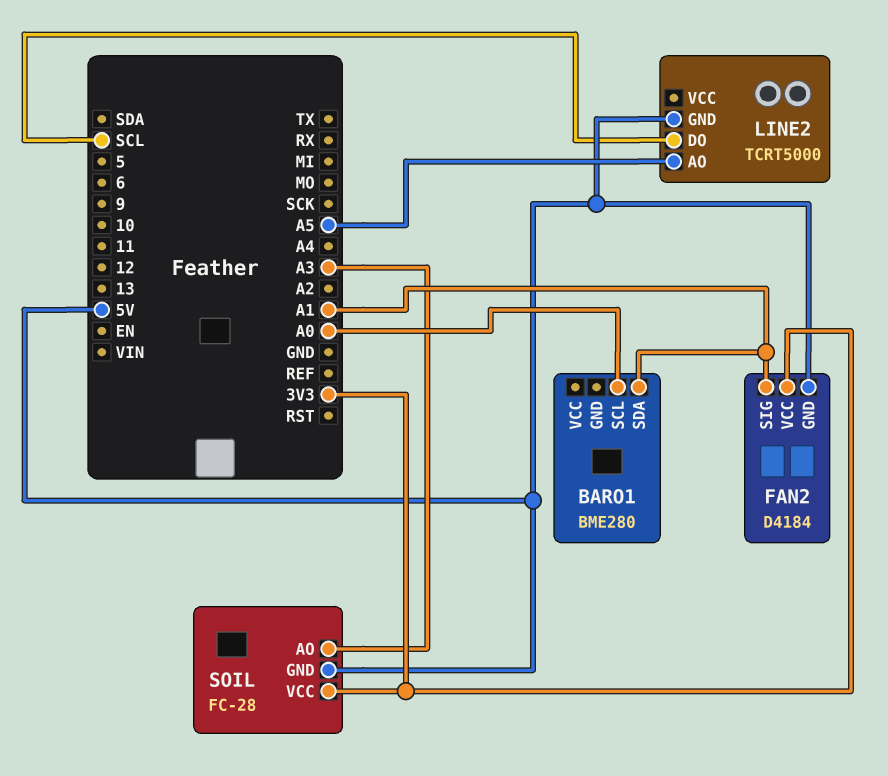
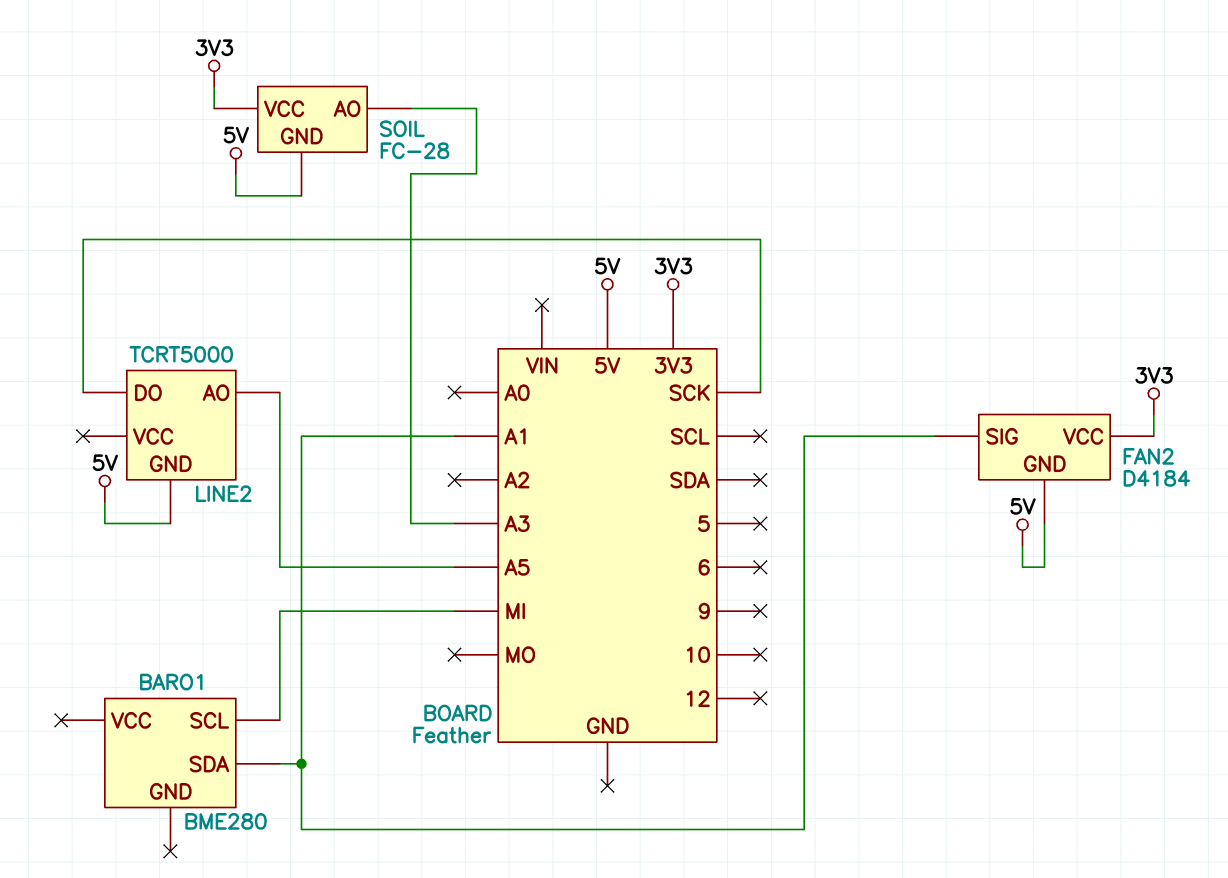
BARO1 pin SCL: A0 -> MI
LINE2 pin DO: SCL -> SCK

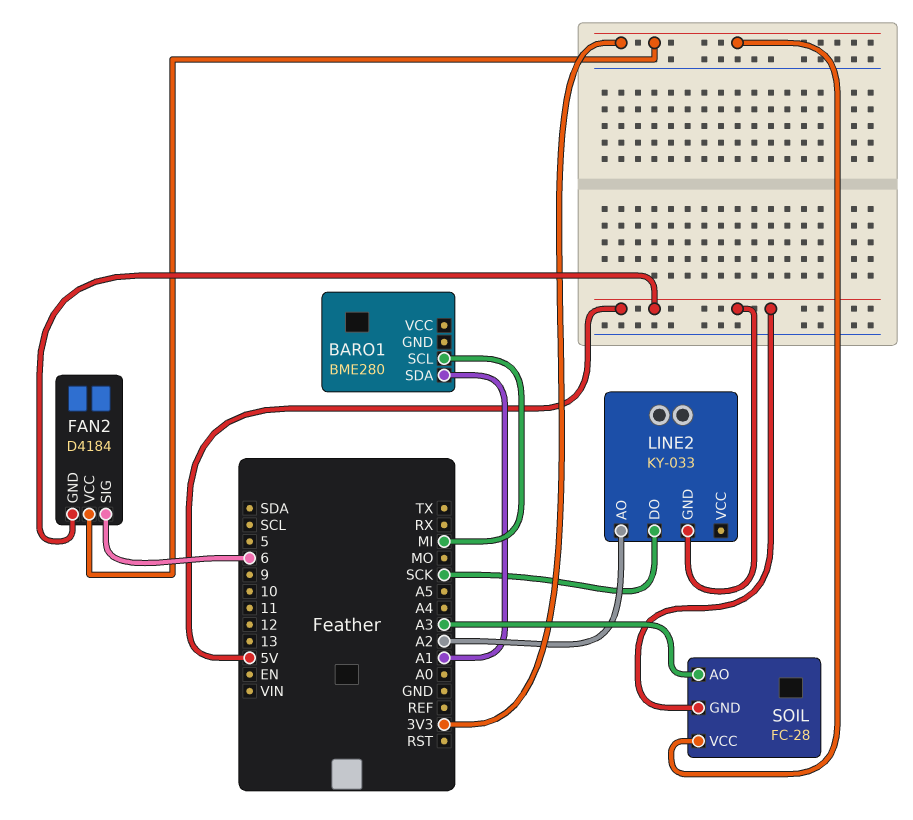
FAN2 pin SIG: A1 -> 6
LINE2: TCRT5000 -> KY-033
LINE2 pin AO: A5 -> A2

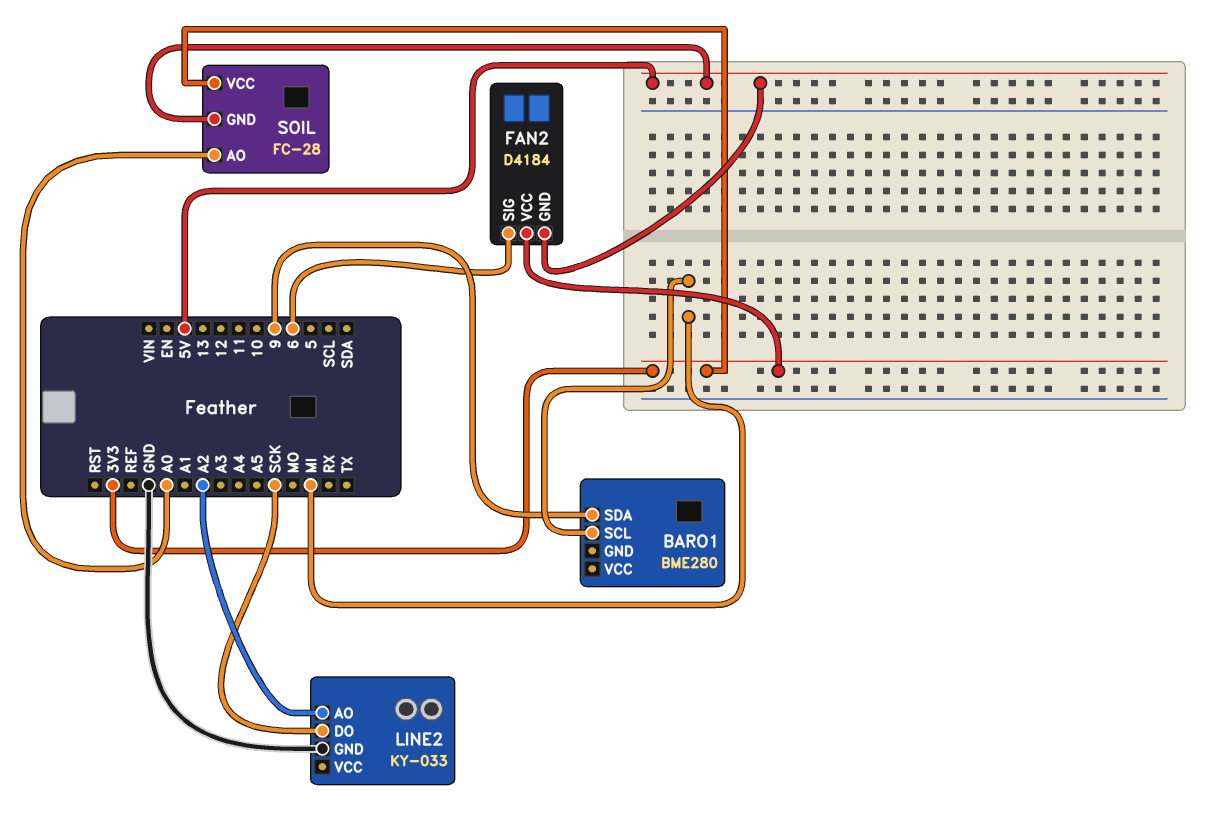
BARO1 pin SDA: A1 -> 9
LINE2 pin GND: 5V -> GND
SOIL pin AO: A3 -> A0

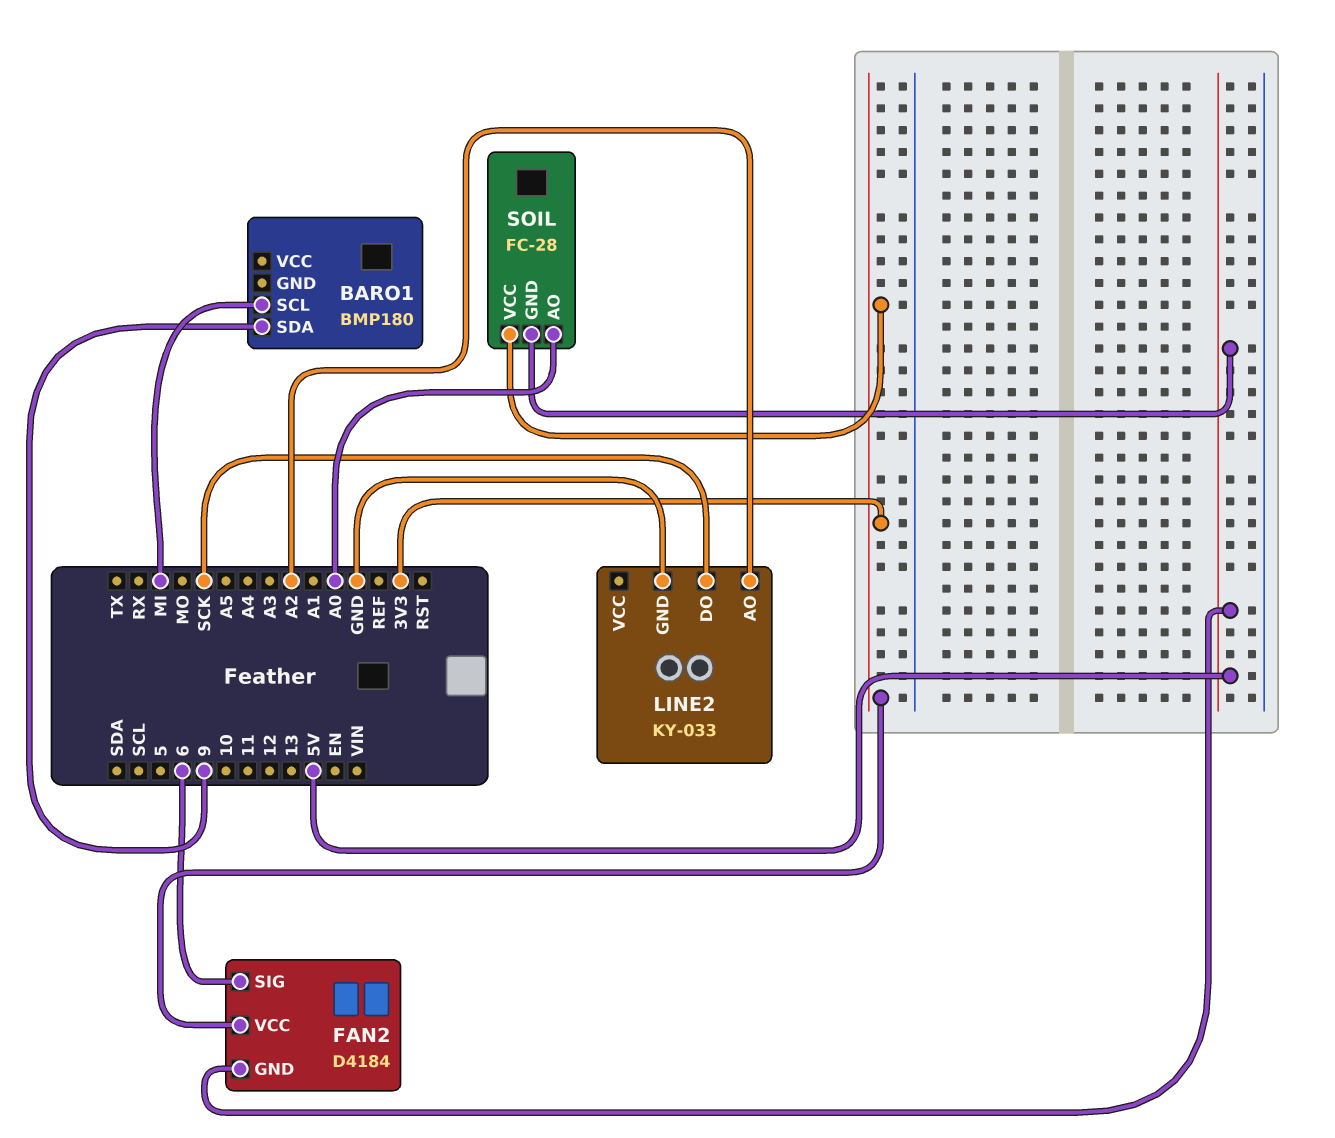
BARO1: BME280 -> BMP180

